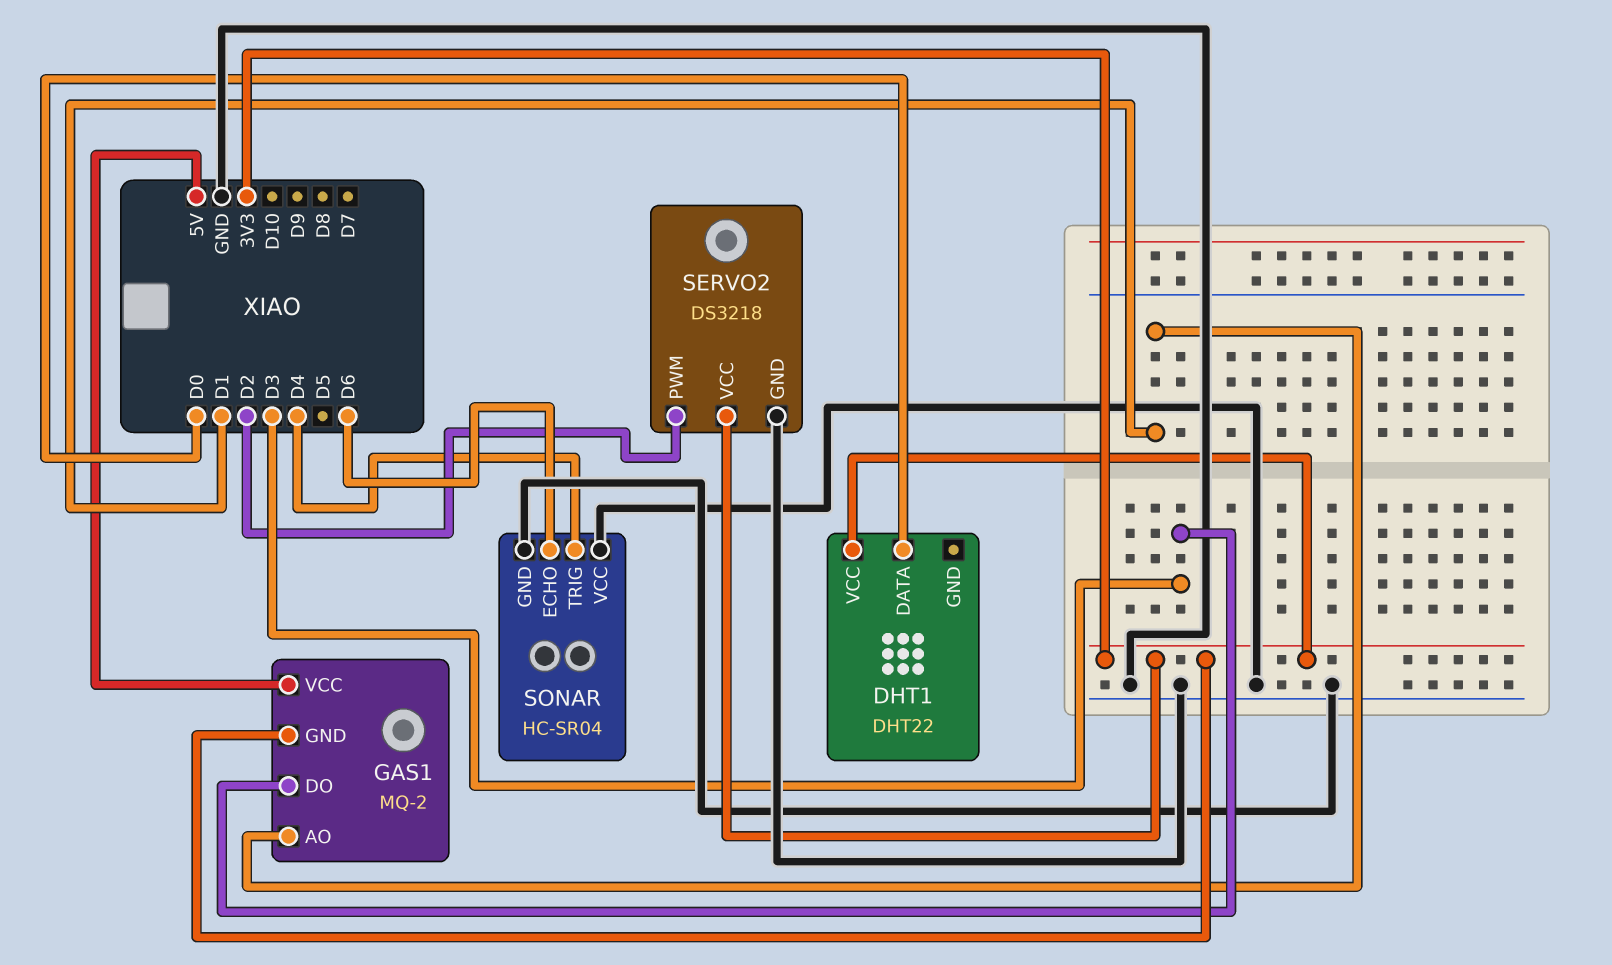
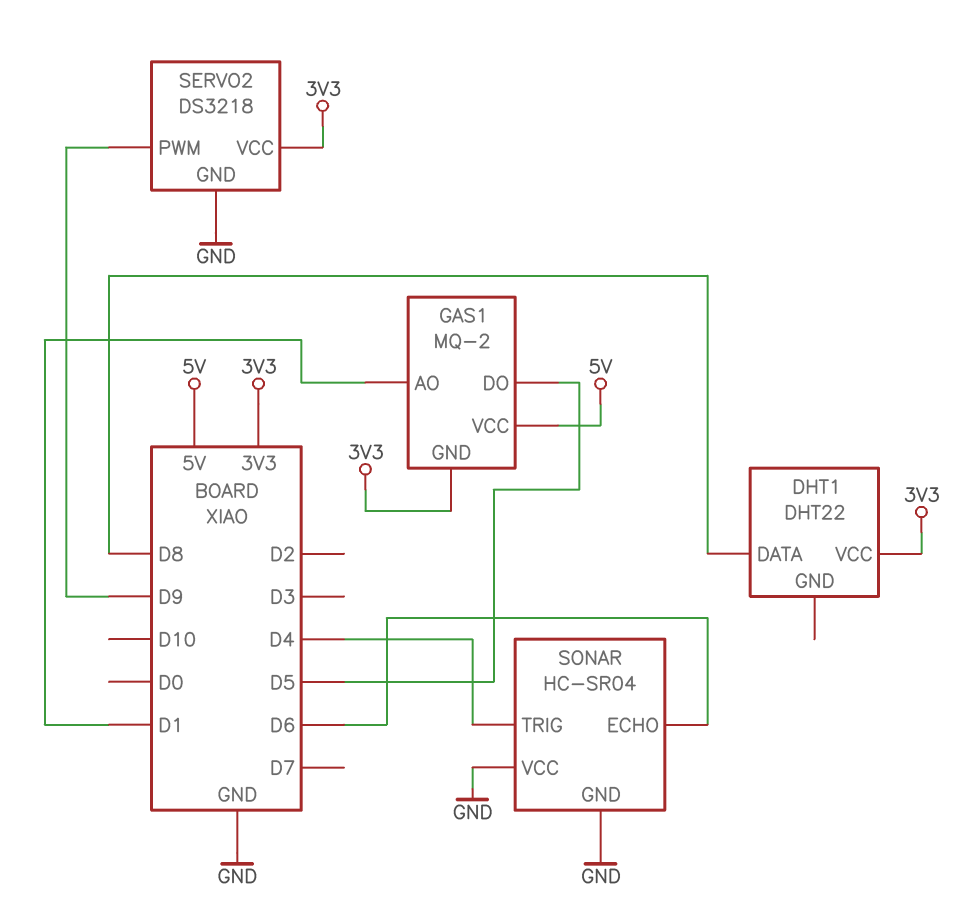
DHT1 pin DATA: D0 -> D8
GAS1 pin DO: D3 -> D5
SERVO2 pin PWM: D2 -> D9

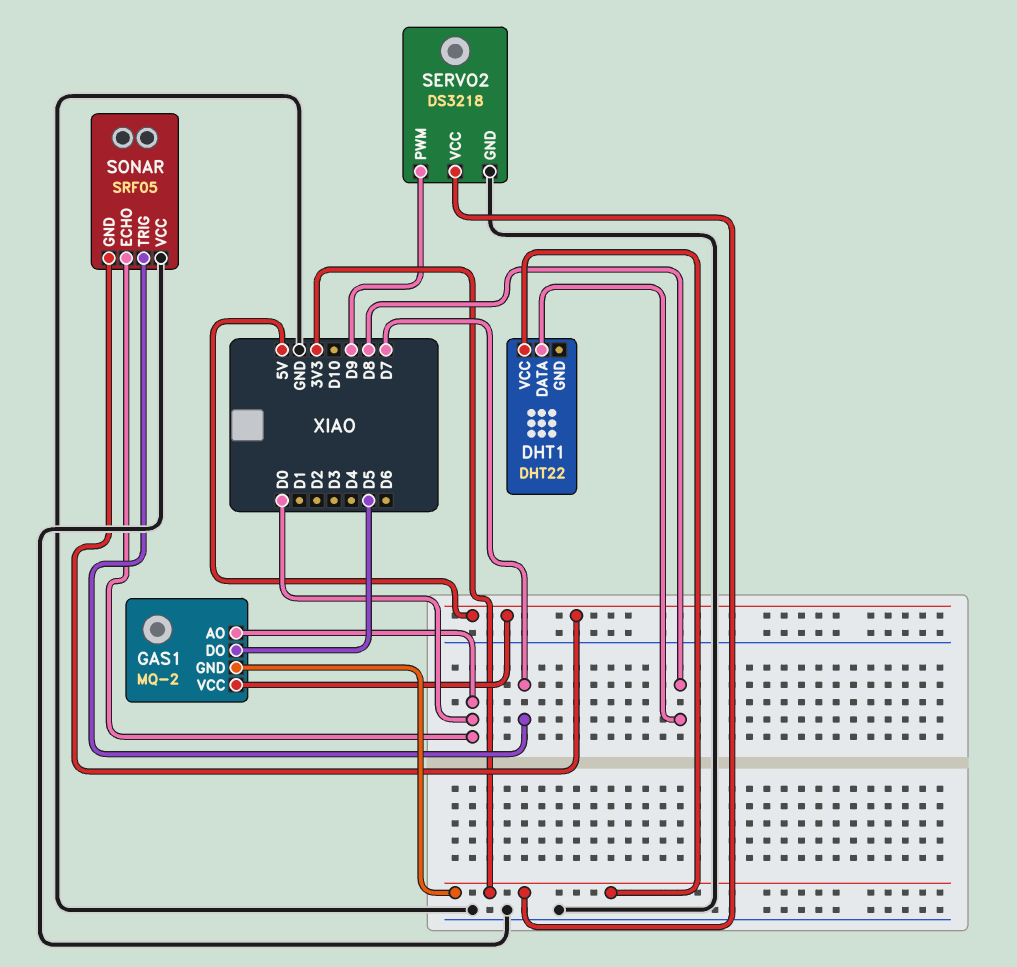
GAS1 pin AO: D1 -> D0
SONAR: HC-SR04 -> SRF05
SONAR pin ECHO: D6 -> D0
SONAR pin GND: GND -> 5V
SONAR pin TRIG: D4 -> D7

